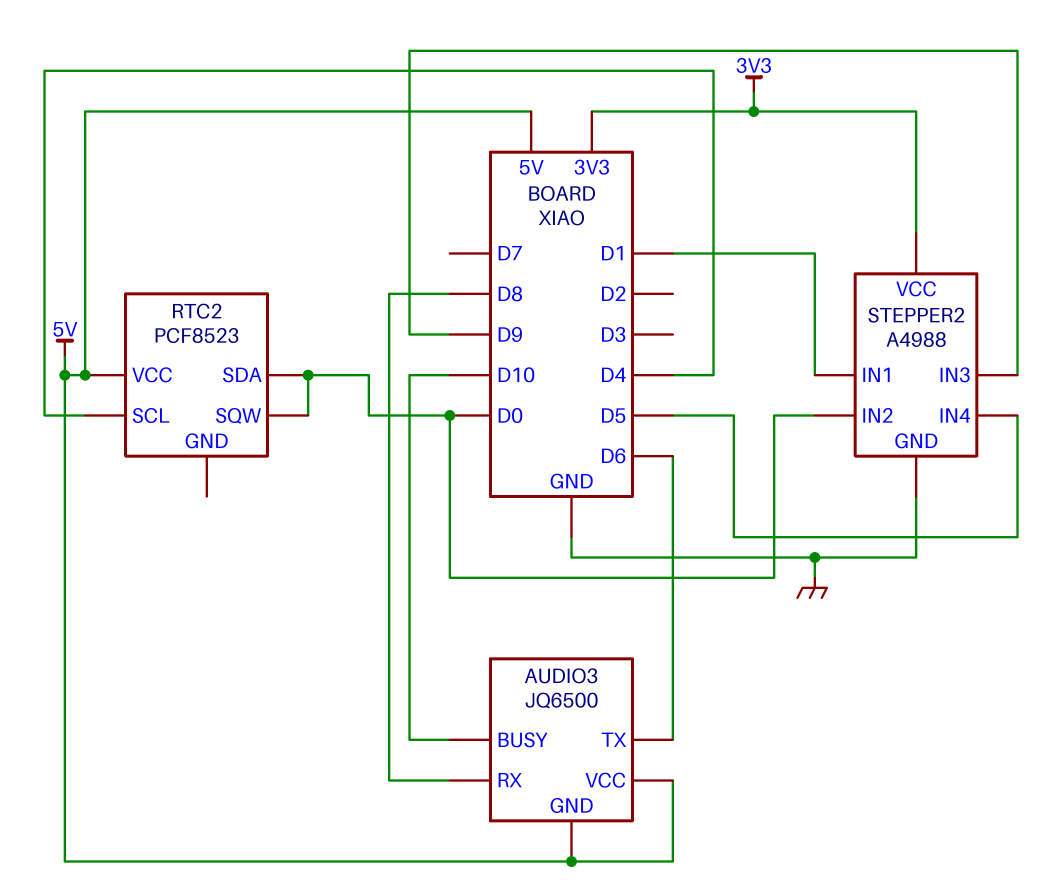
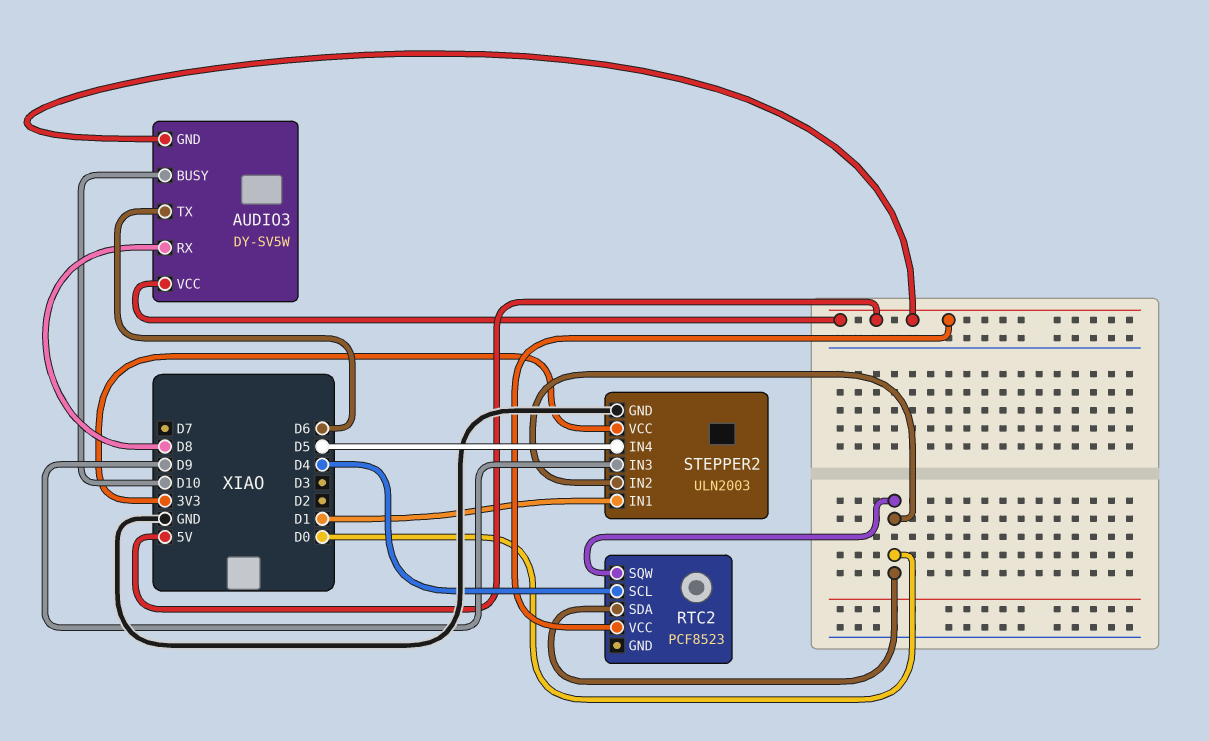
AUDIO3: JQ6500 -> DY-SV5W
STEPPER2: A4988 -> ULN2003

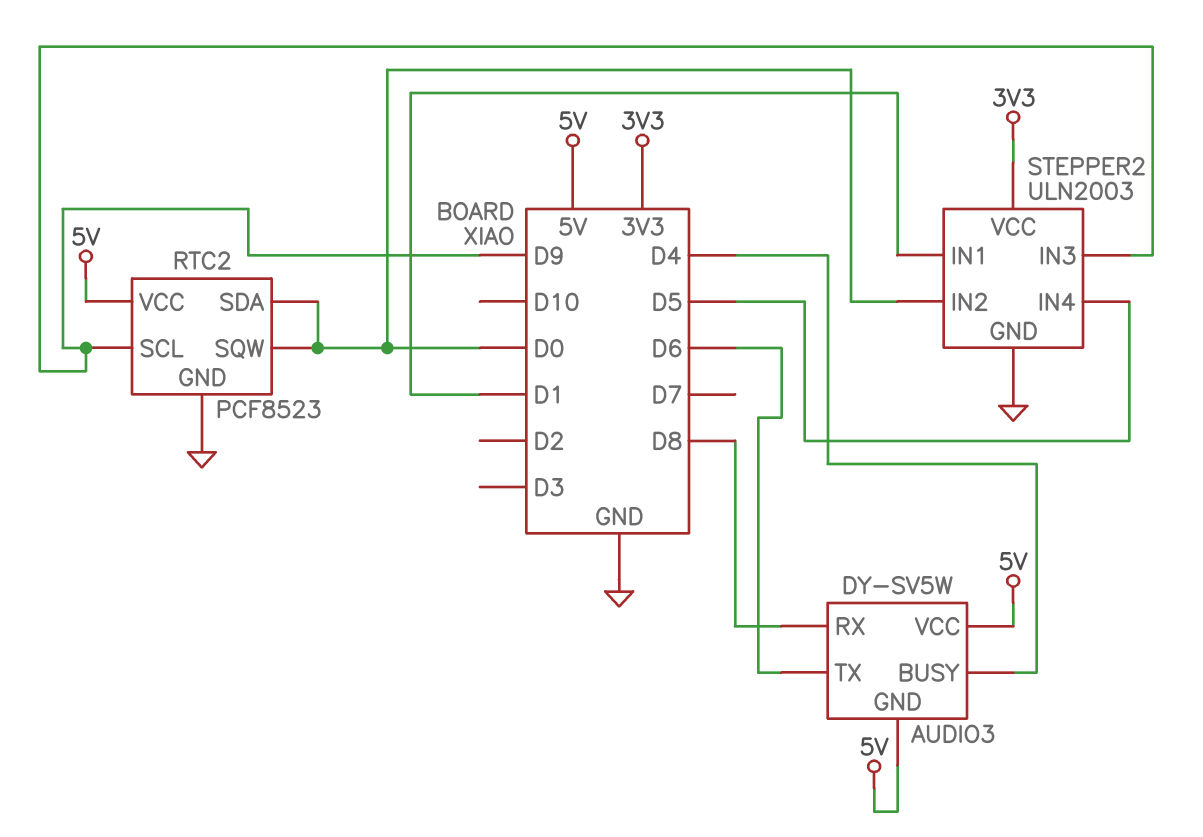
AUDIO3 pin BUSY: D10 -> D4
RTC2 pin GND: none -> GND
RTC2 pin SCL: D4 -> D9

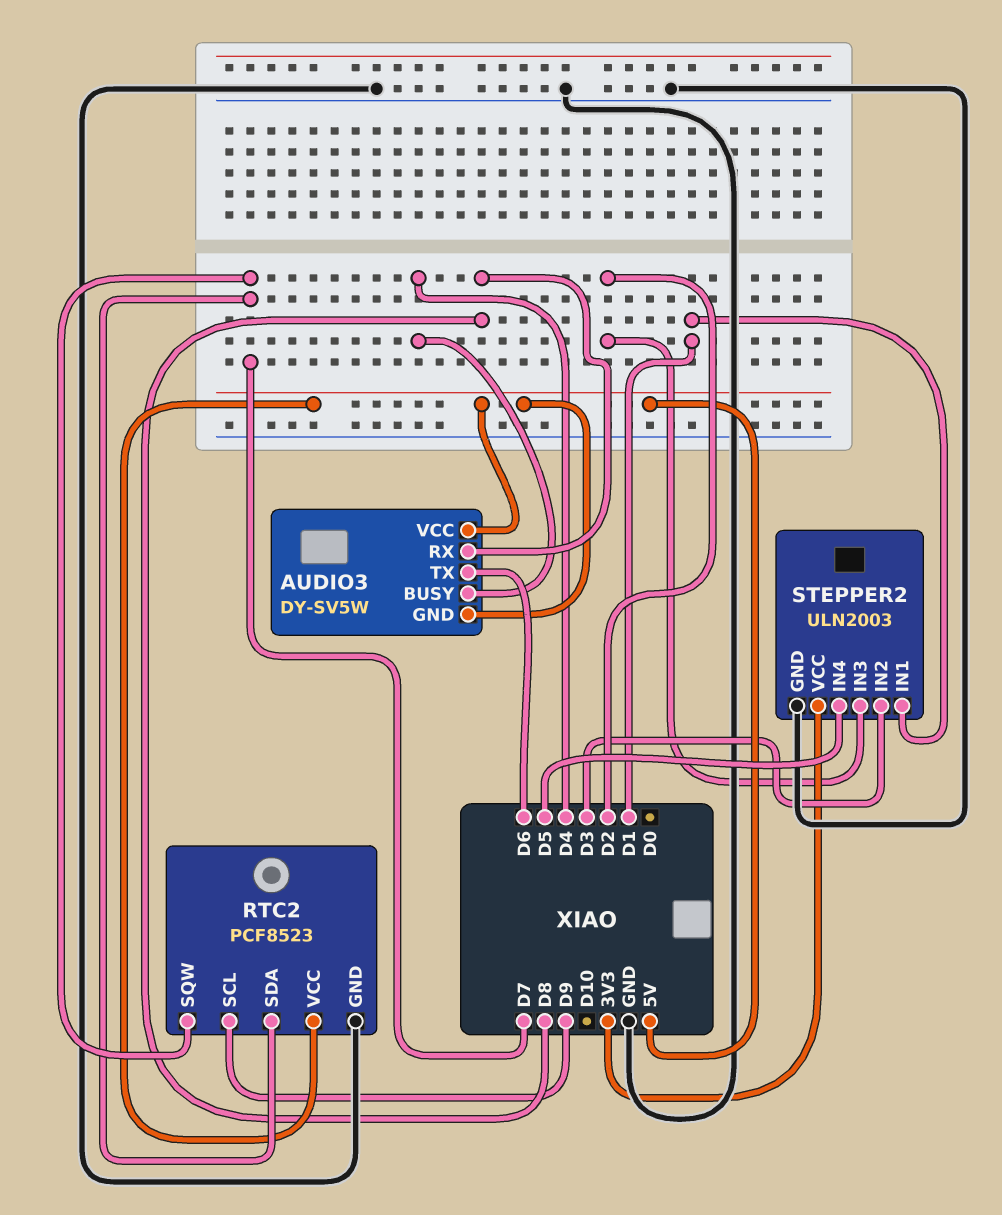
RTC2 pin SDA: D0 -> D7
RTC2 pin SQW: D0 -> D7
STEPPER2 pin IN2: D0 -> D3
STEPPER2 pin IN3: D9 -> D2

